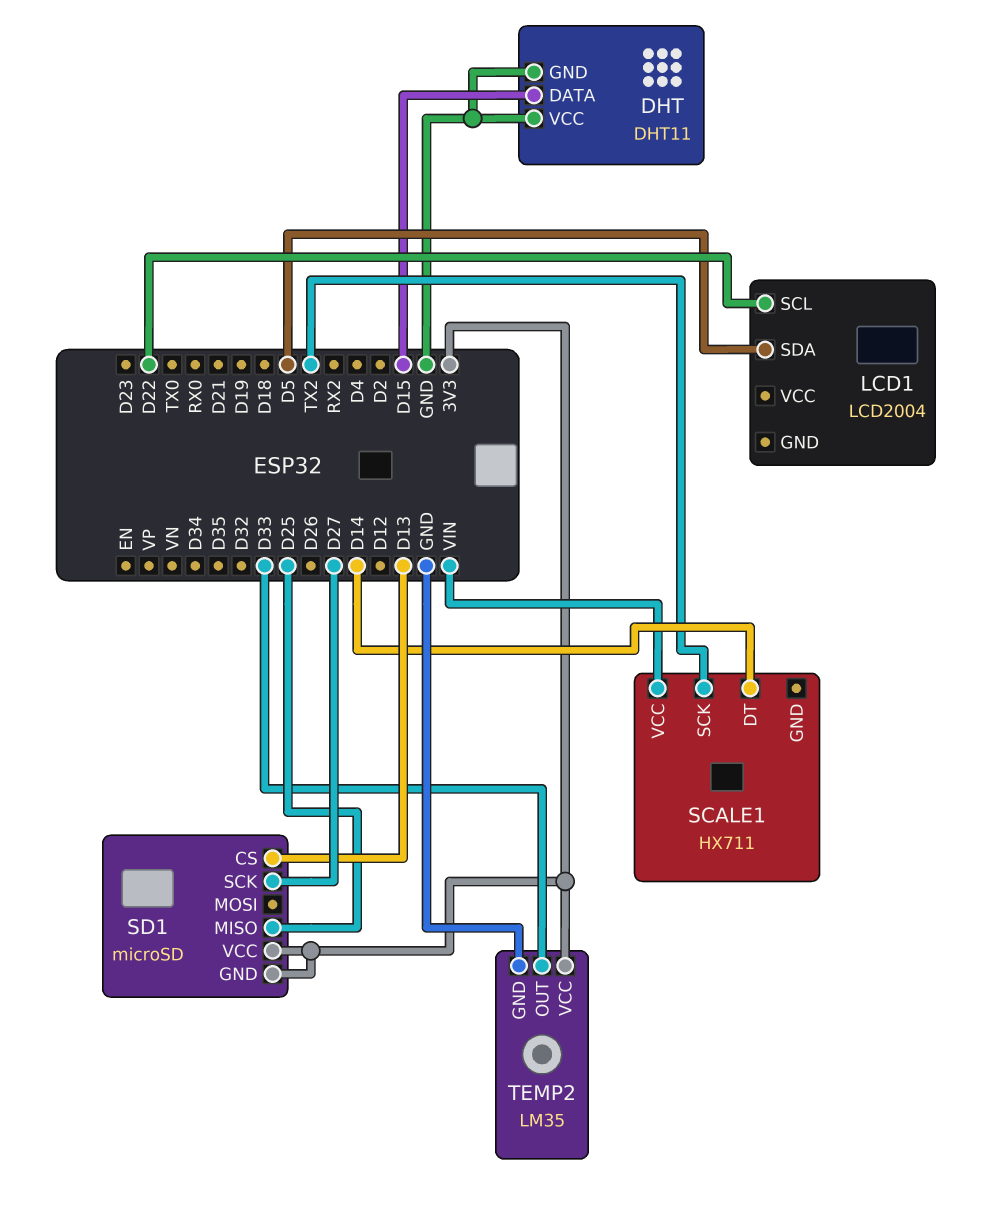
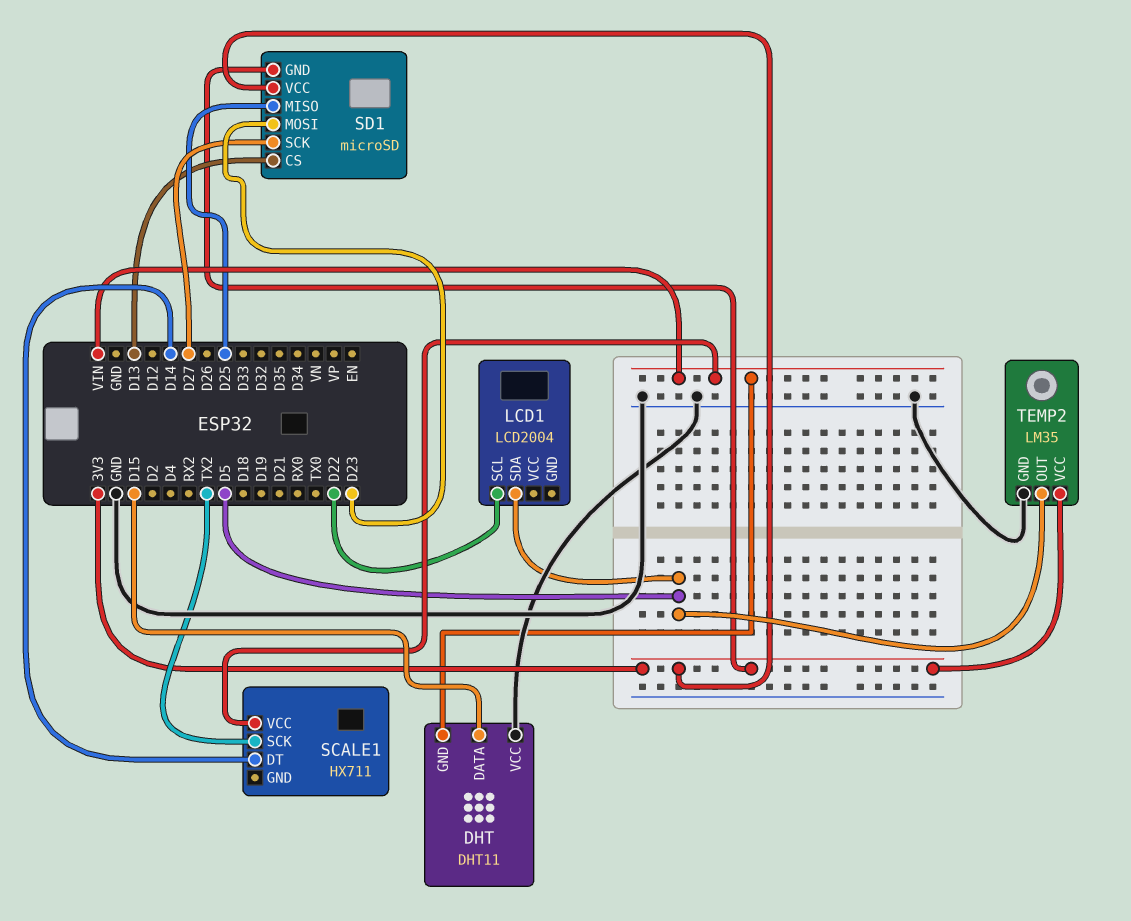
DHT pin GND: GND -> VIN
SD1 pin MOSI: none -> D23
TEMP2 pin OUT: D33 -> D5

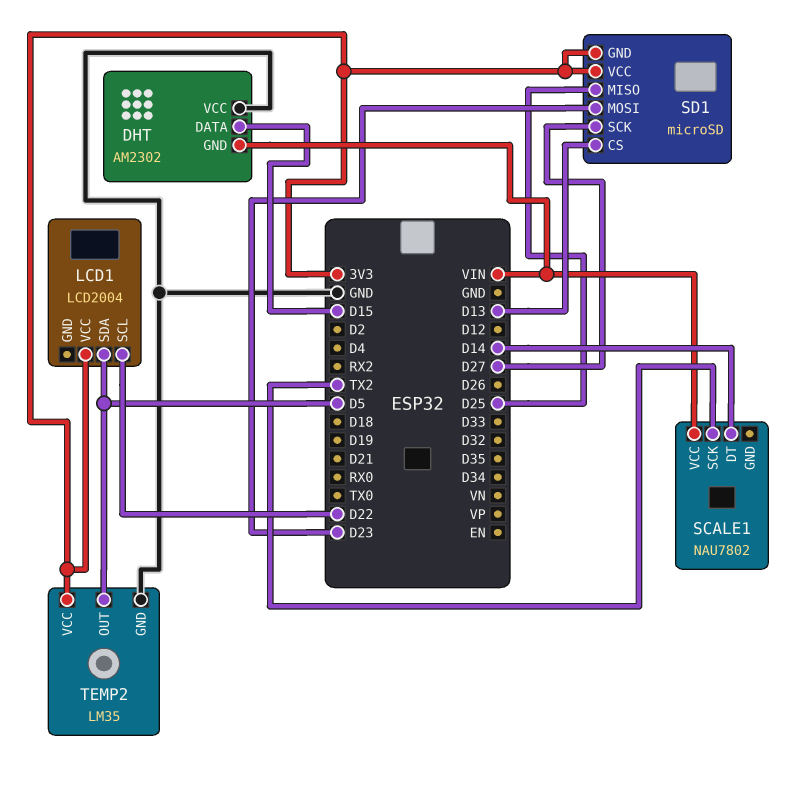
DHT: DHT11 -> AM2302
LCD1 pin VCC: none -> 3V3
SCALE1: HX711 -> NAU7802

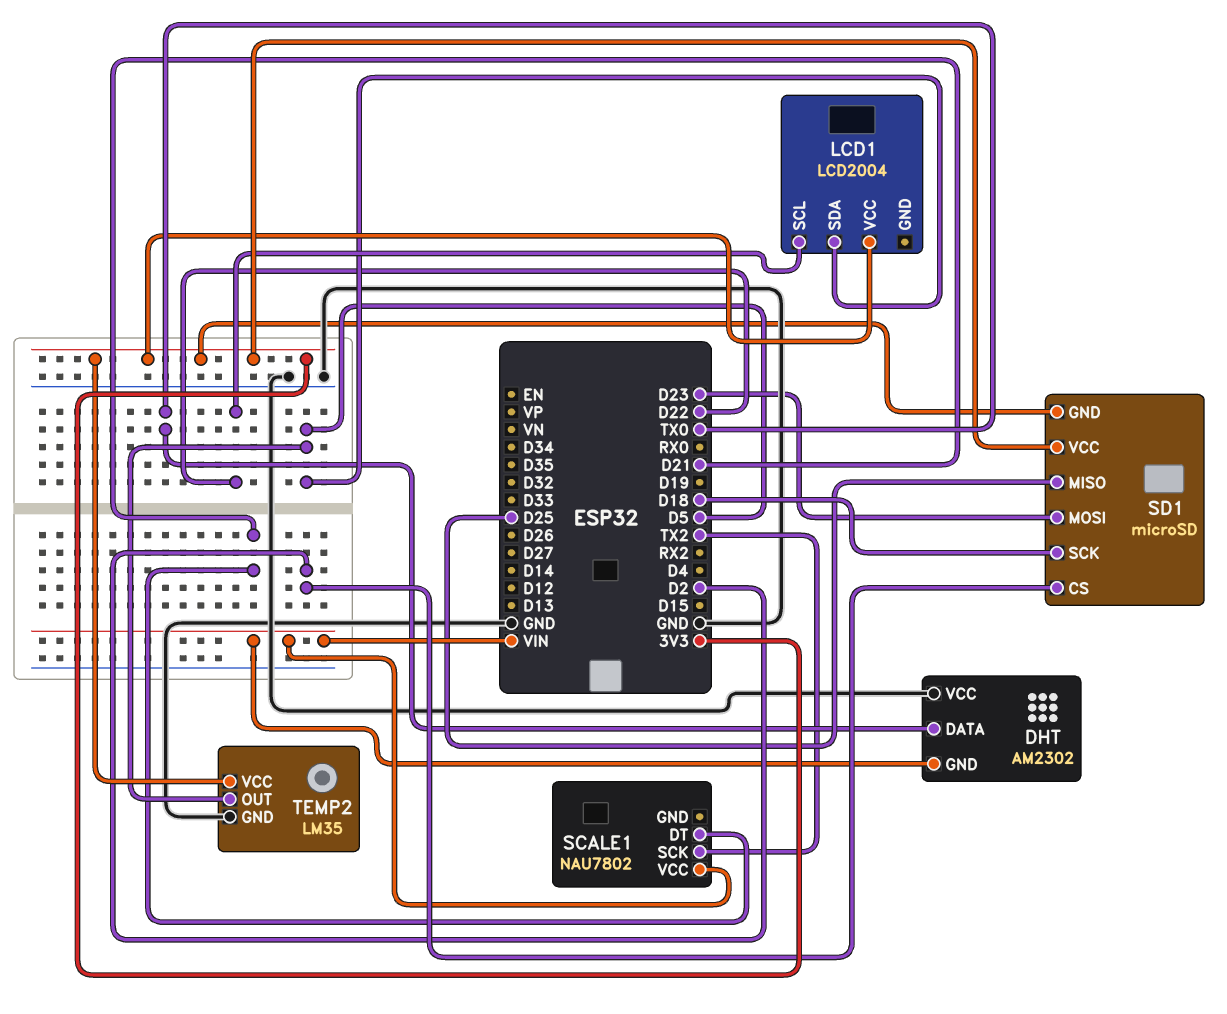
DHT pin DATA: D15 -> TX0
SCALE1 pin DT: D14 -> D21
SD1 pin CS: D13 -> D2
SD1 pin SCK: D27 -> D18

